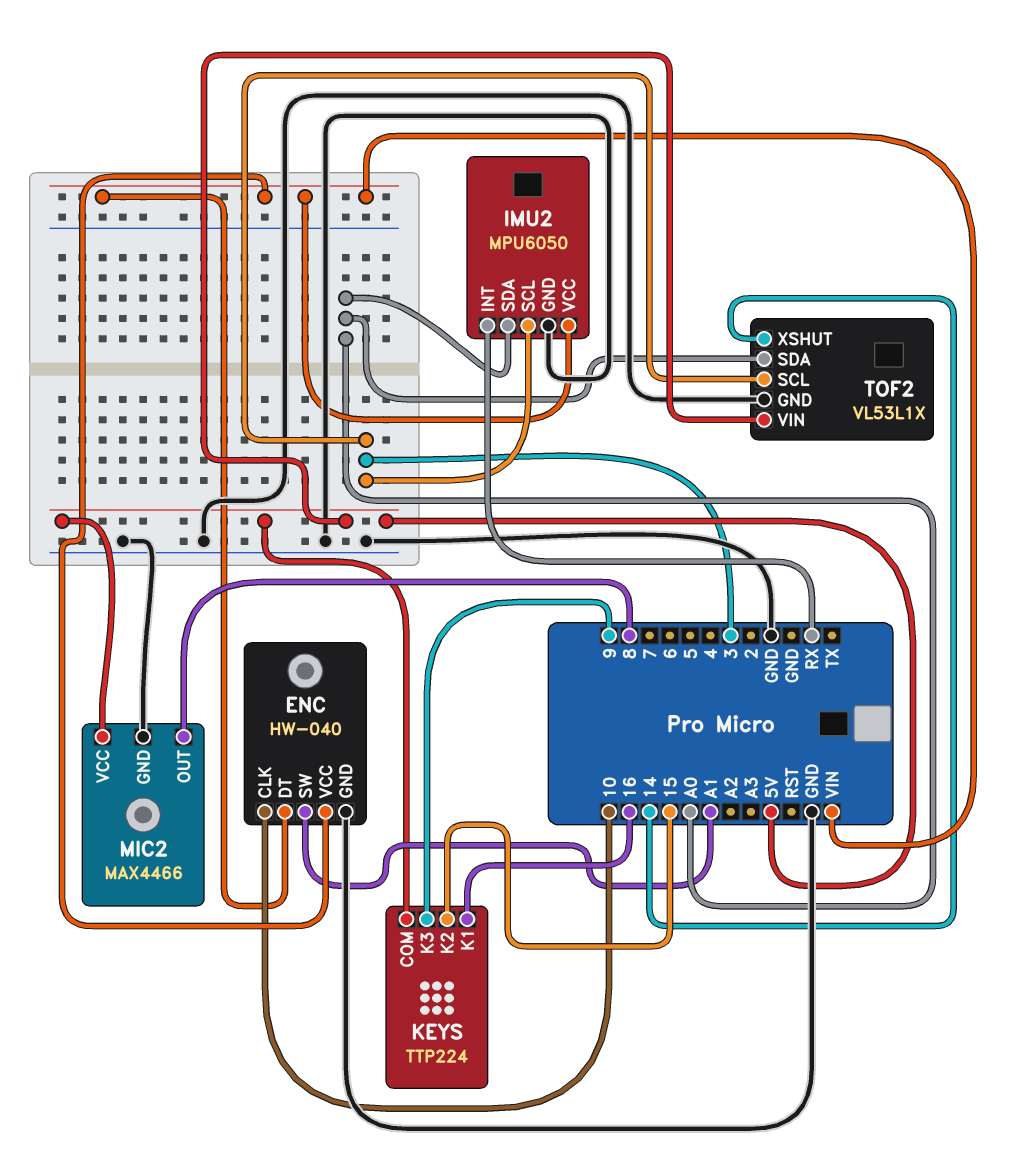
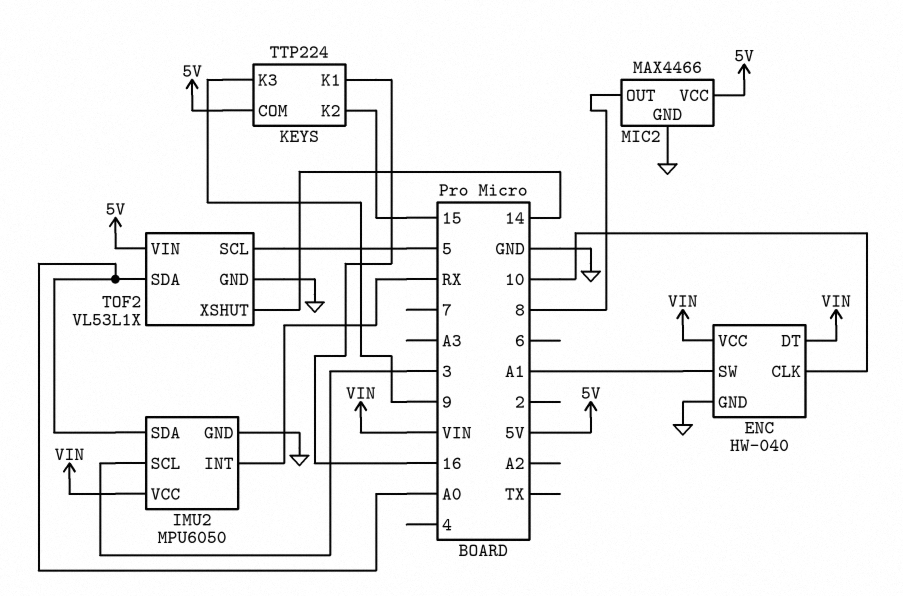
TOF2 pin SCL: 3 -> 5

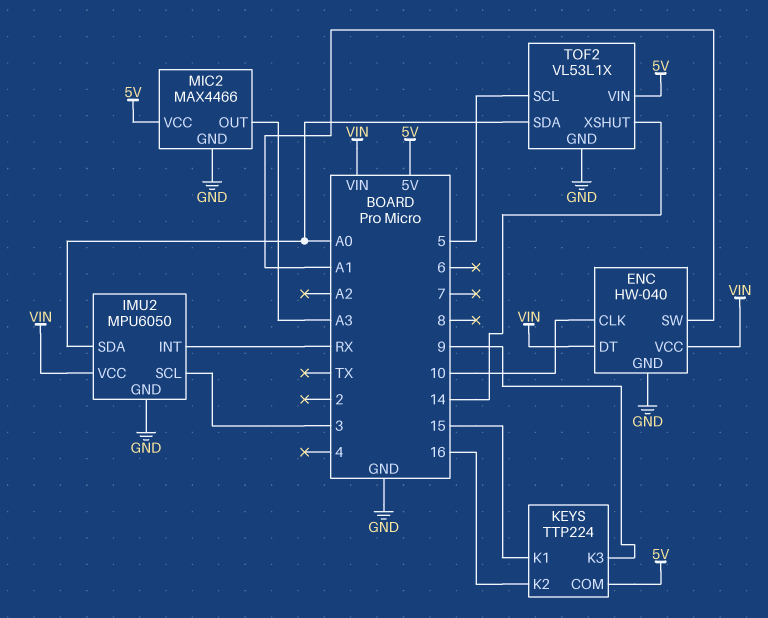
KEYS pin K1: 16 -> 15
KEYS pin K2: 15 -> 16
MIC2 pin OUT: 8 -> A3

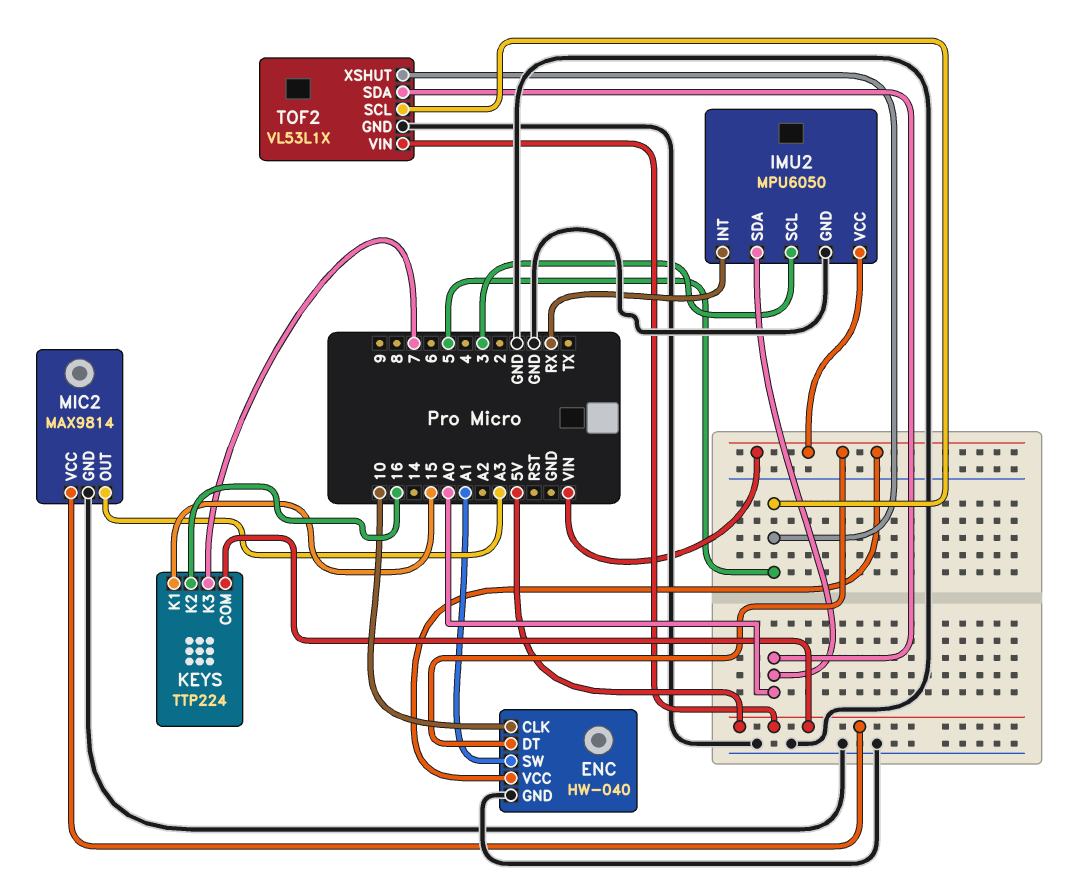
KEYS pin K3: 9 -> 7
MIC2: MAX4466 -> MAX9814
TOF2 pin XSHUT: 14 -> 5

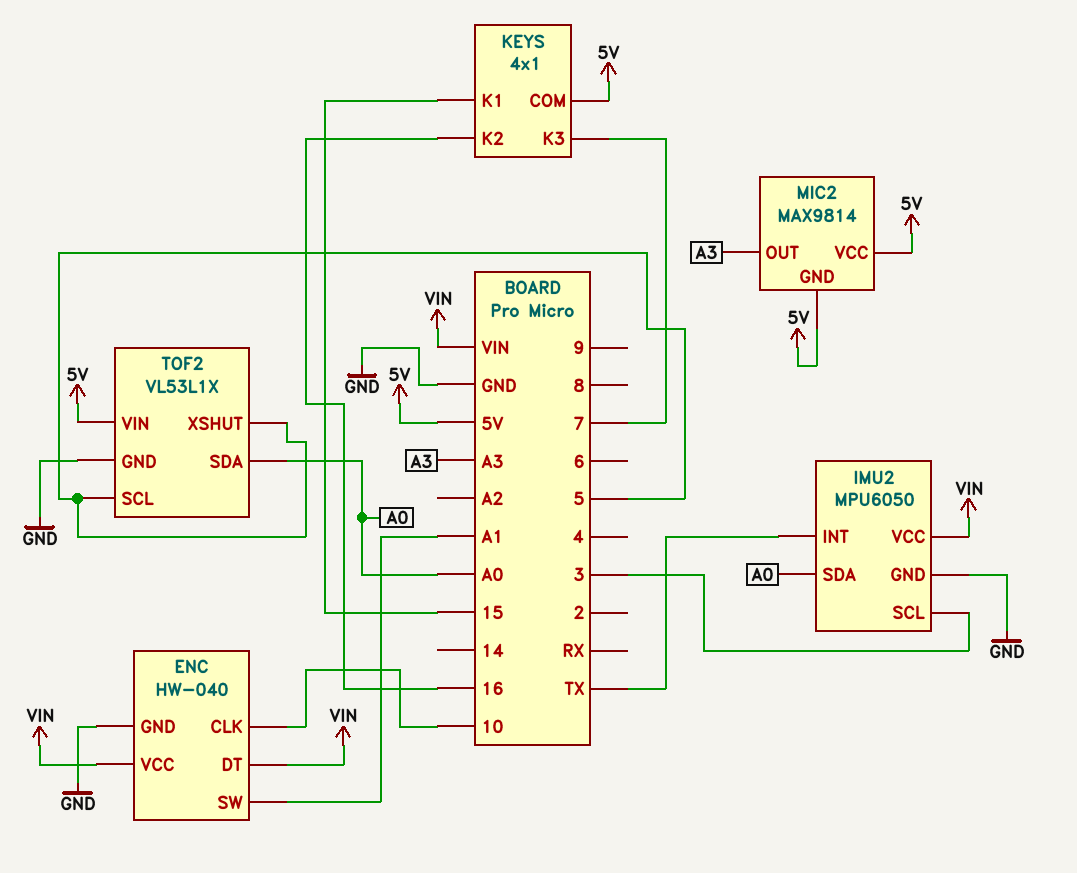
IMU2 pin INT: RX -> TX
KEYS: TTP224 -> 4x1
MIC2 pin GND: GND -> 5V

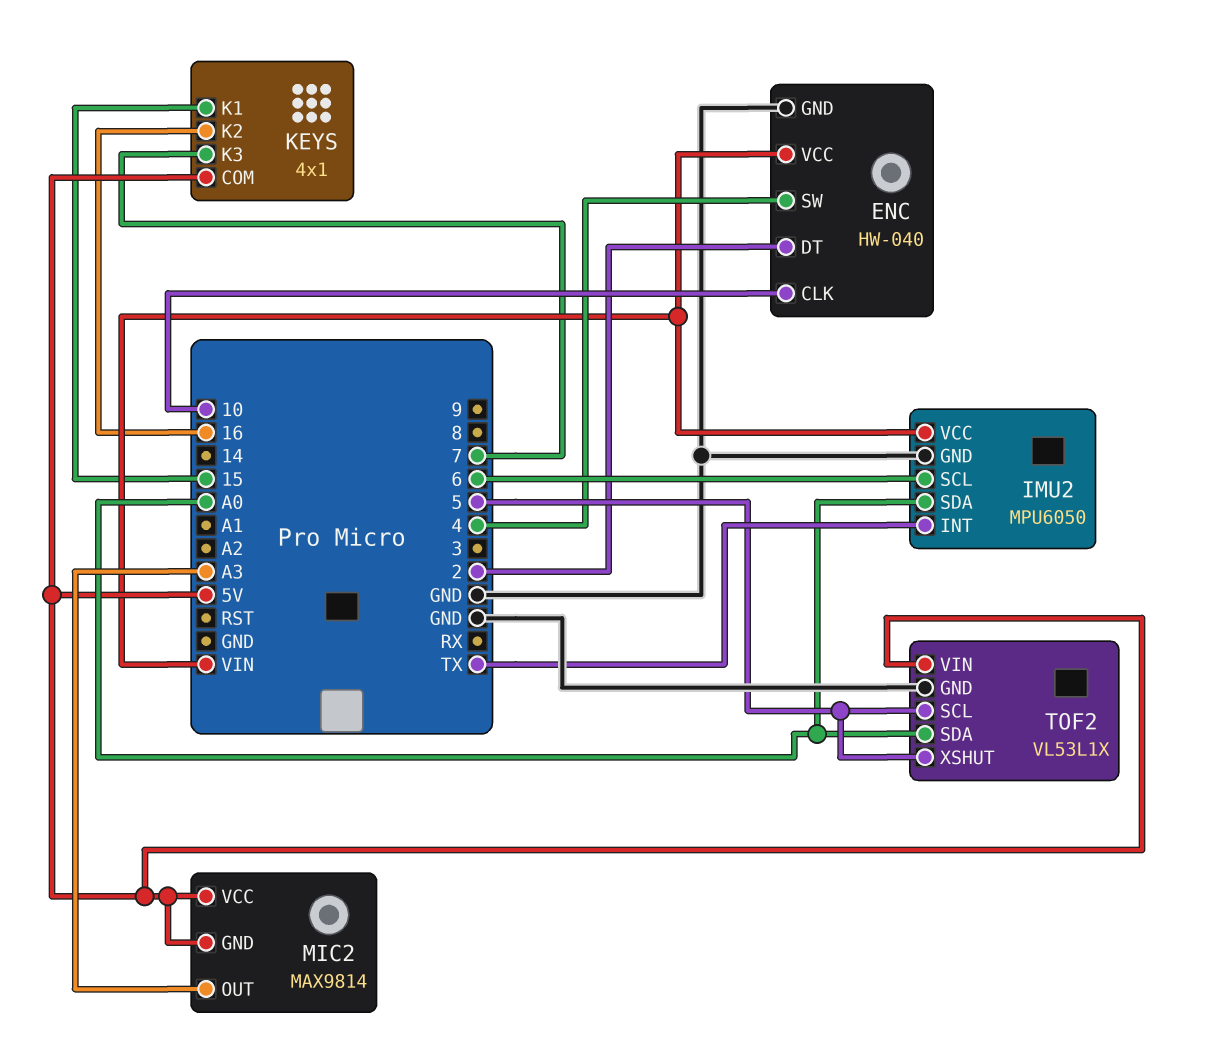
ENC pin DT: VIN -> 2
ENC pin SW: A1 -> 4
IMU2 pin SCL: 3 -> 6

